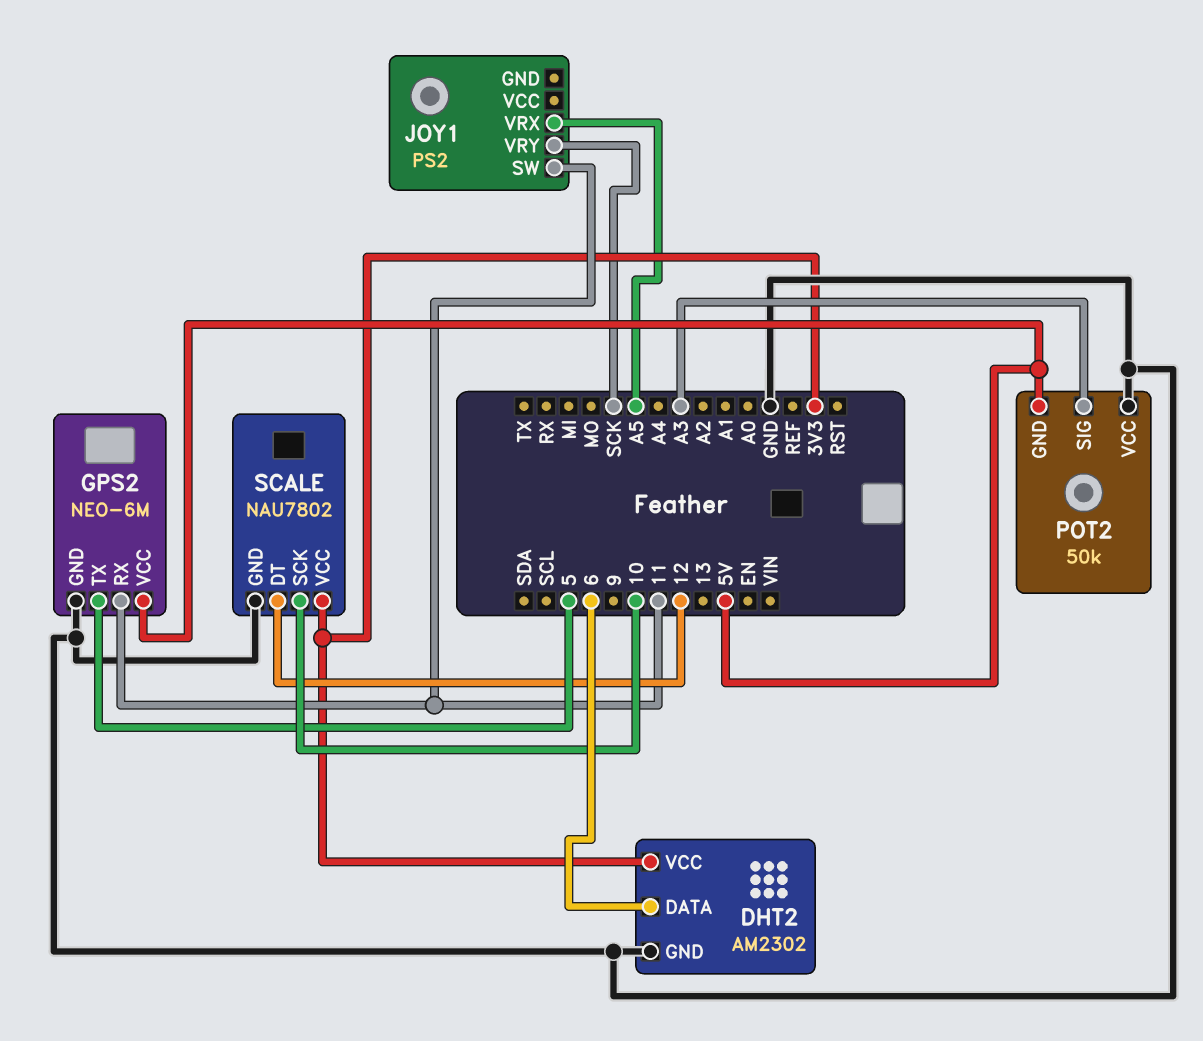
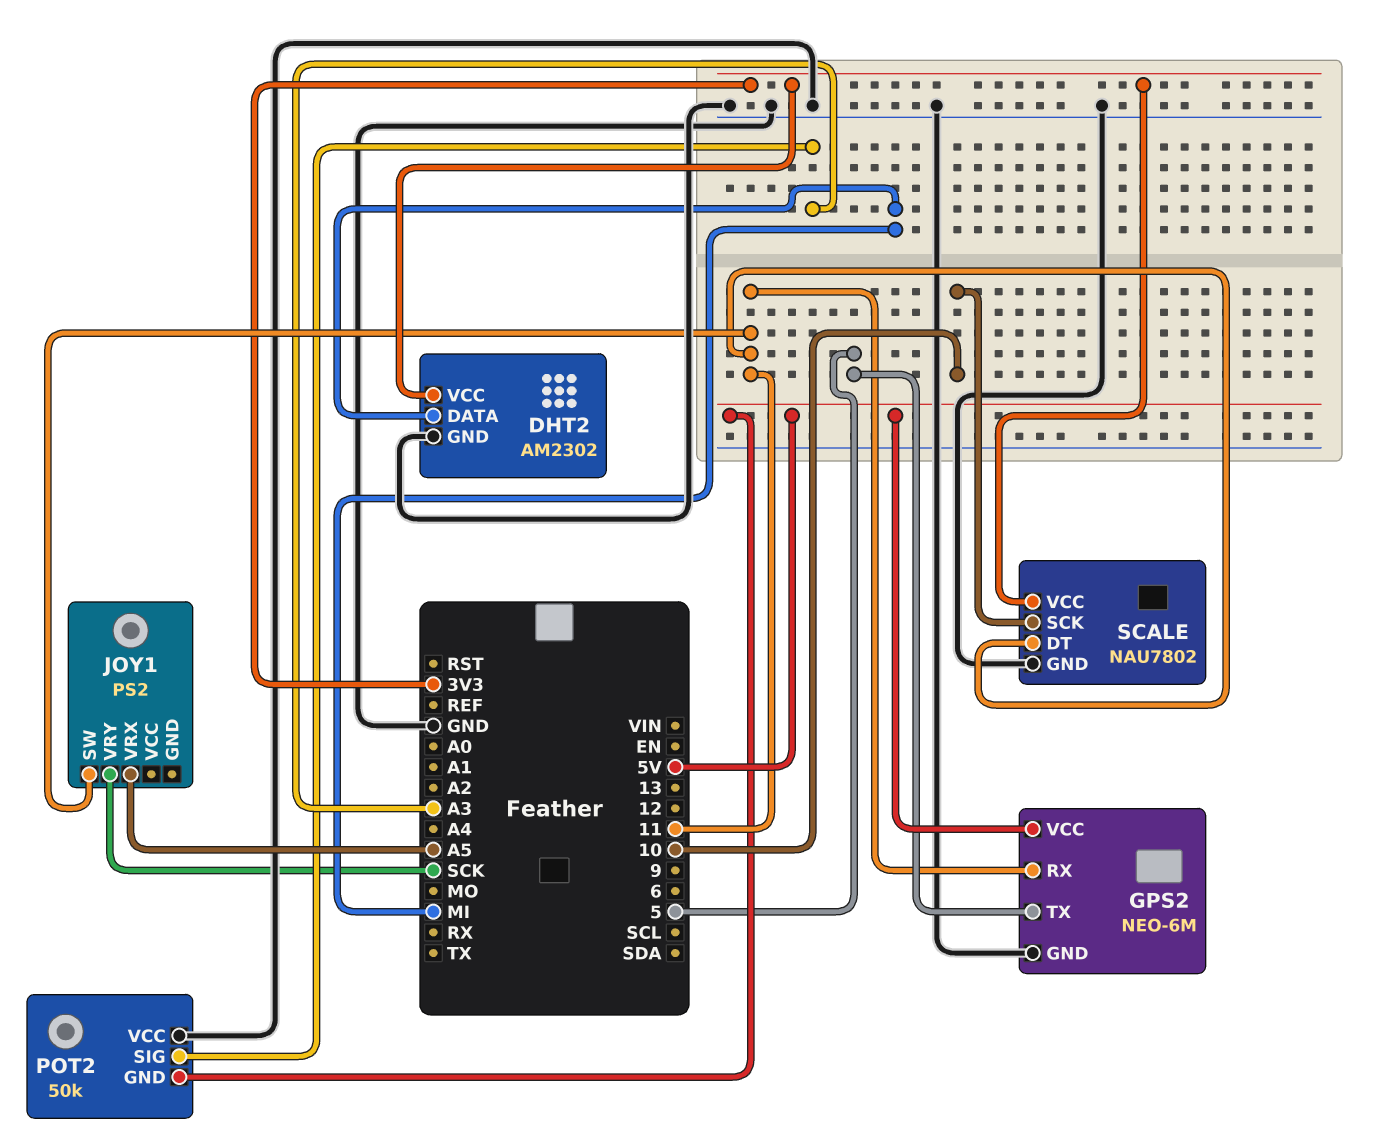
DHT2 pin DATA: 6 -> MI
SCALE pin DT: 12 -> 11

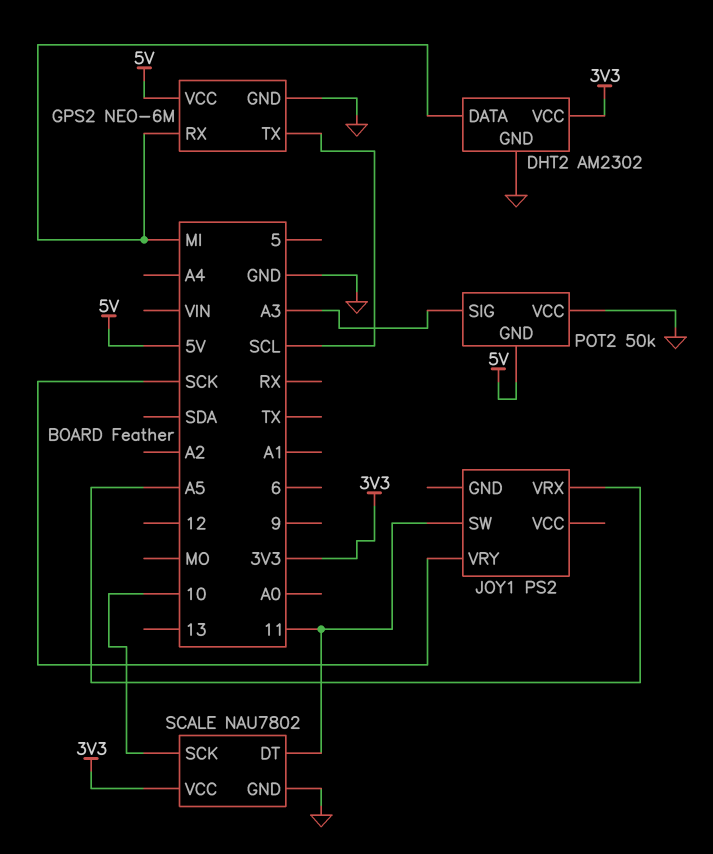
GPS2 pin RX: 11 -> MI
GPS2 pin TX: 5 -> SCL

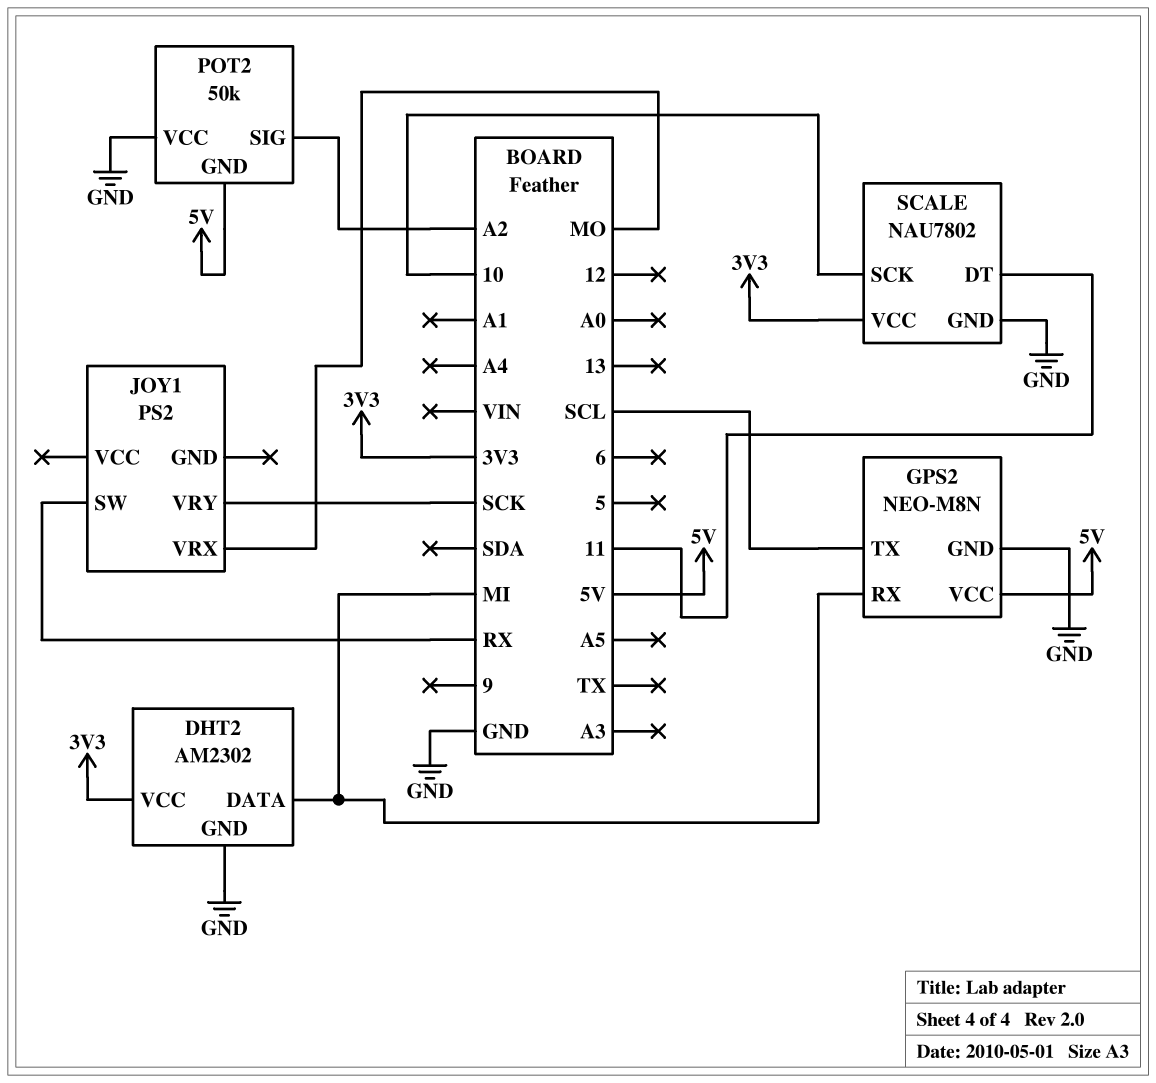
GPS2: NEO-6M -> NEO-M8N
JOY1 pin SW: 11 -> RX
JOY1 pin VRX: A5 -> MO
POT2 pin SIG: A3 -> A2

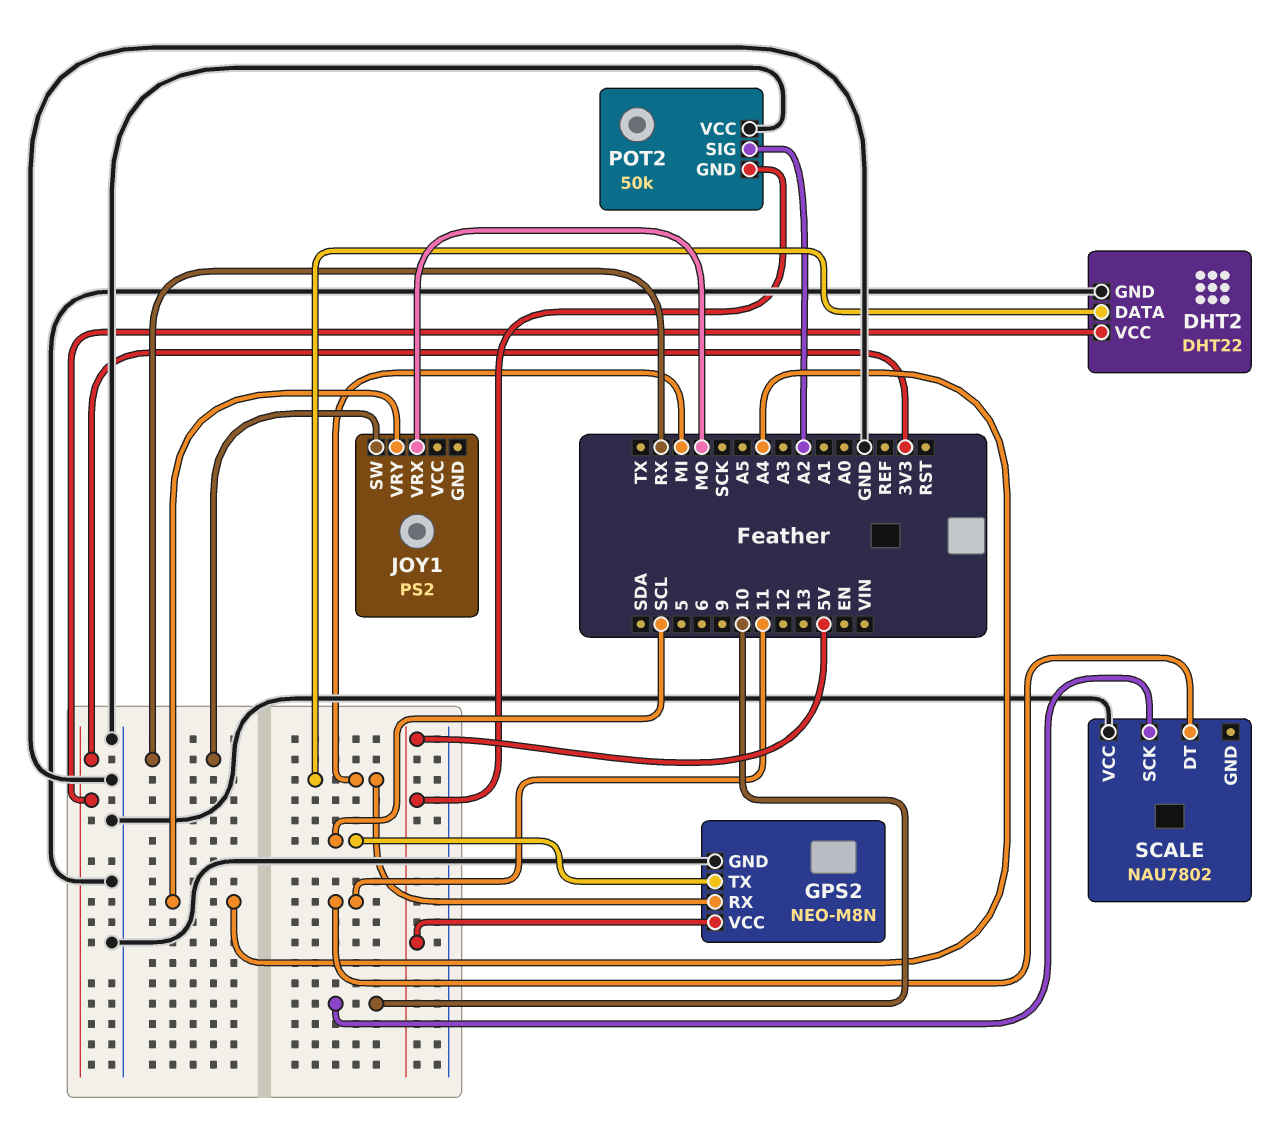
DHT2: AM2302 -> DHT22
JOY1 pin VRY: SCK -> A4
SCALE pin GND: GND -> none
SCALE pin VCC: 3V3 -> GND

